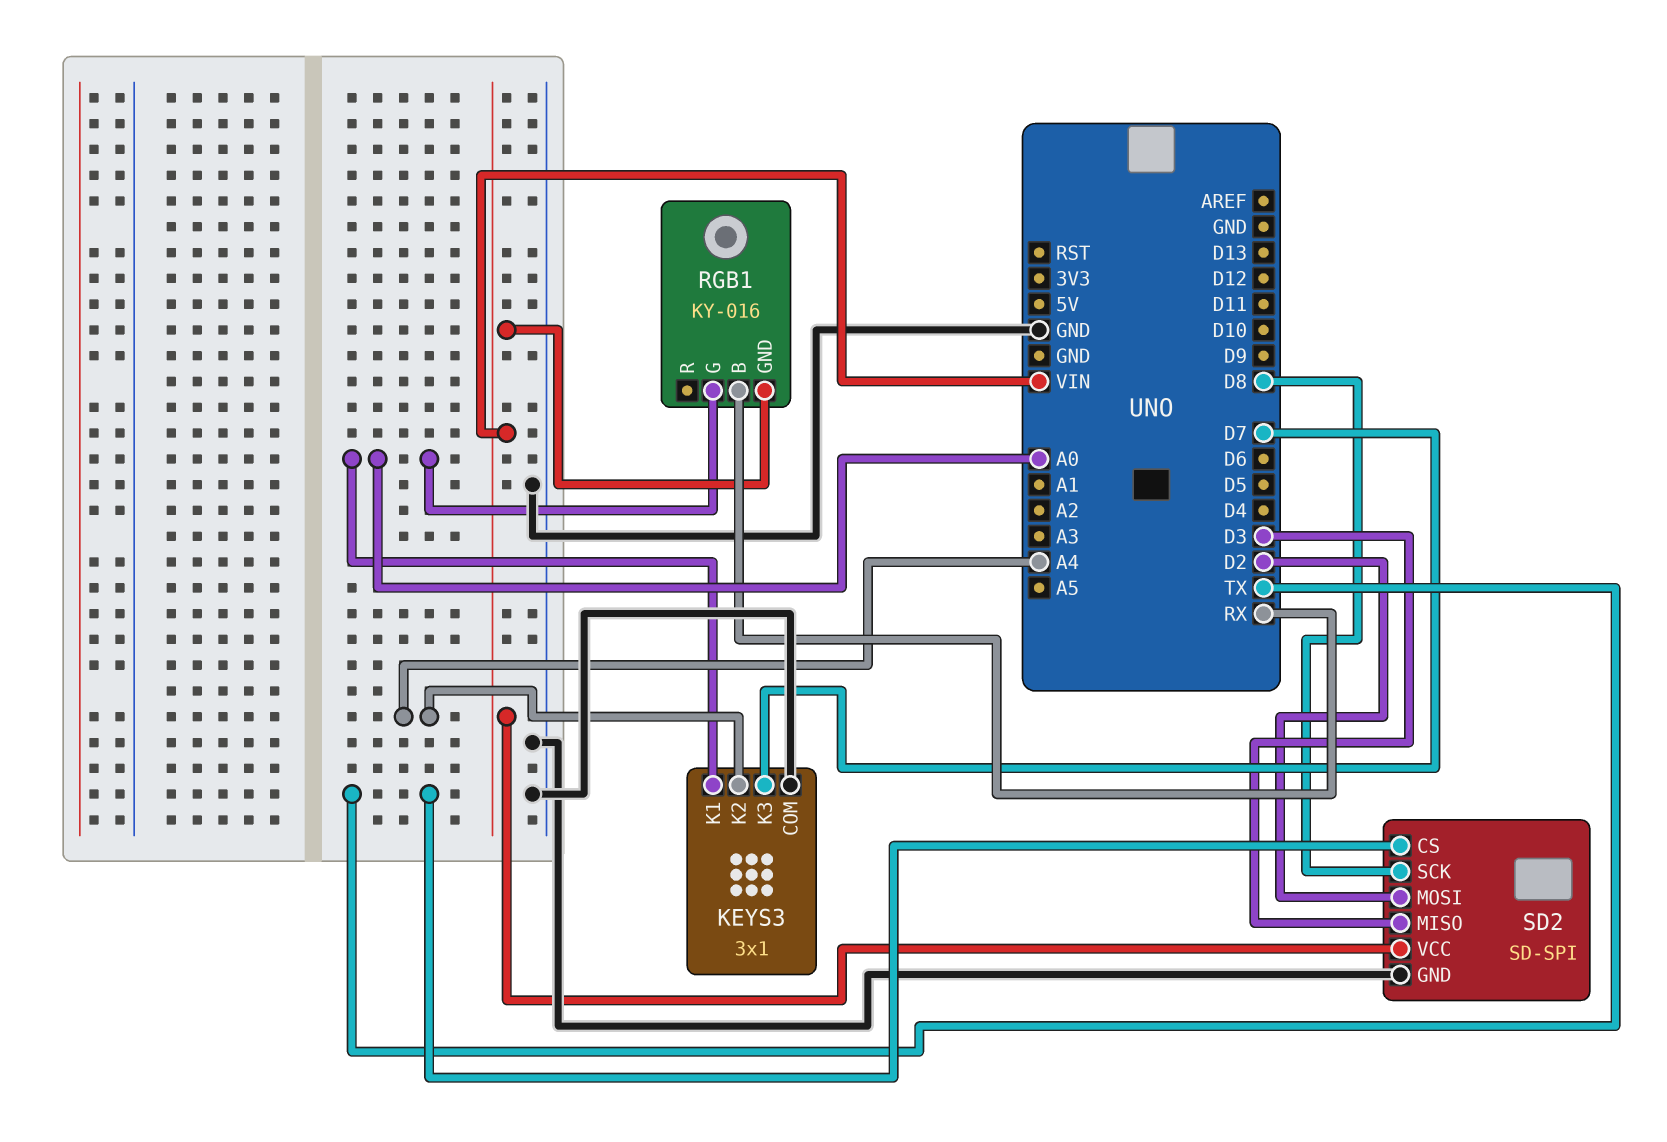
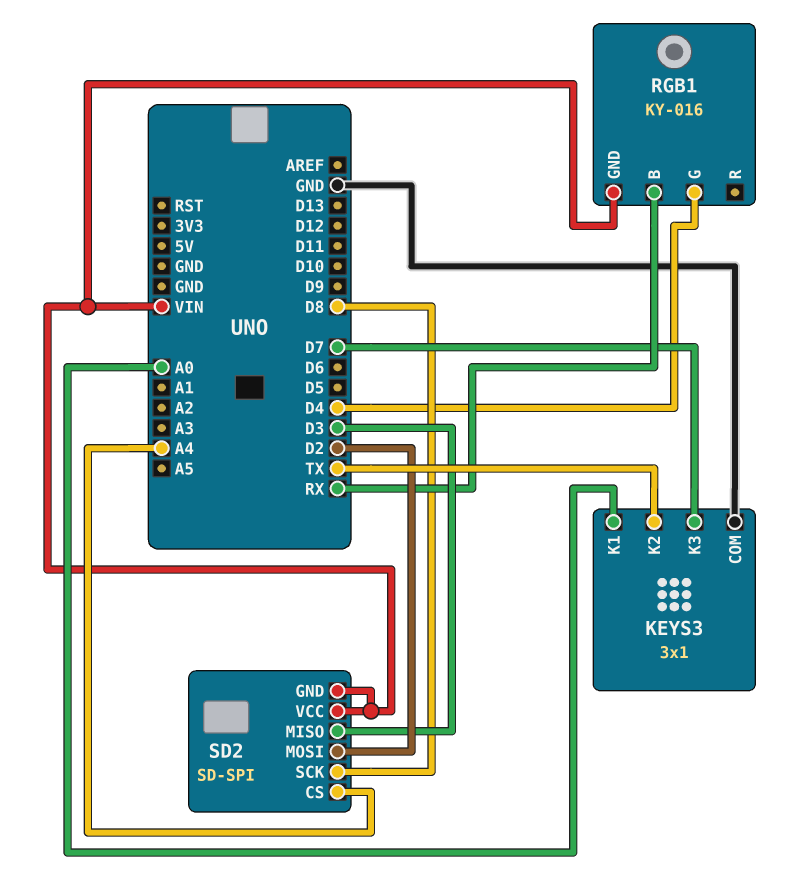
KEYS3 pin K2: A4 -> TX
RGB1 pin G: A0 -> D4
SD2 pin CS: TX -> A4
SD2 pin GND: GND -> VIN

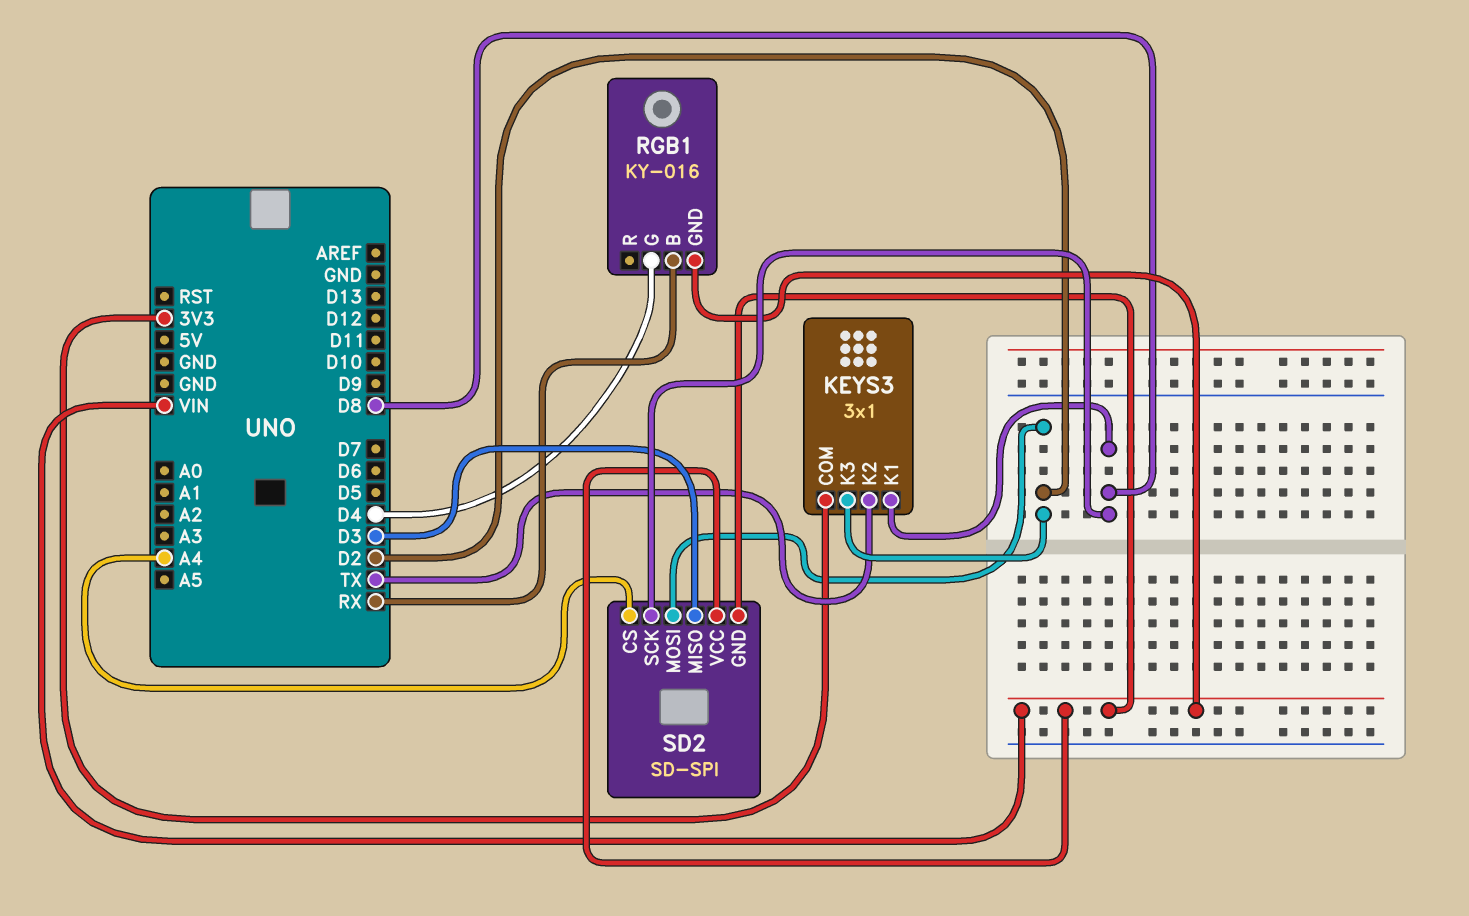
KEYS3 pin COM: GND -> 3V3
KEYS3 pin K1: A0 -> D8
KEYS3 pin K3: D7 -> D2

